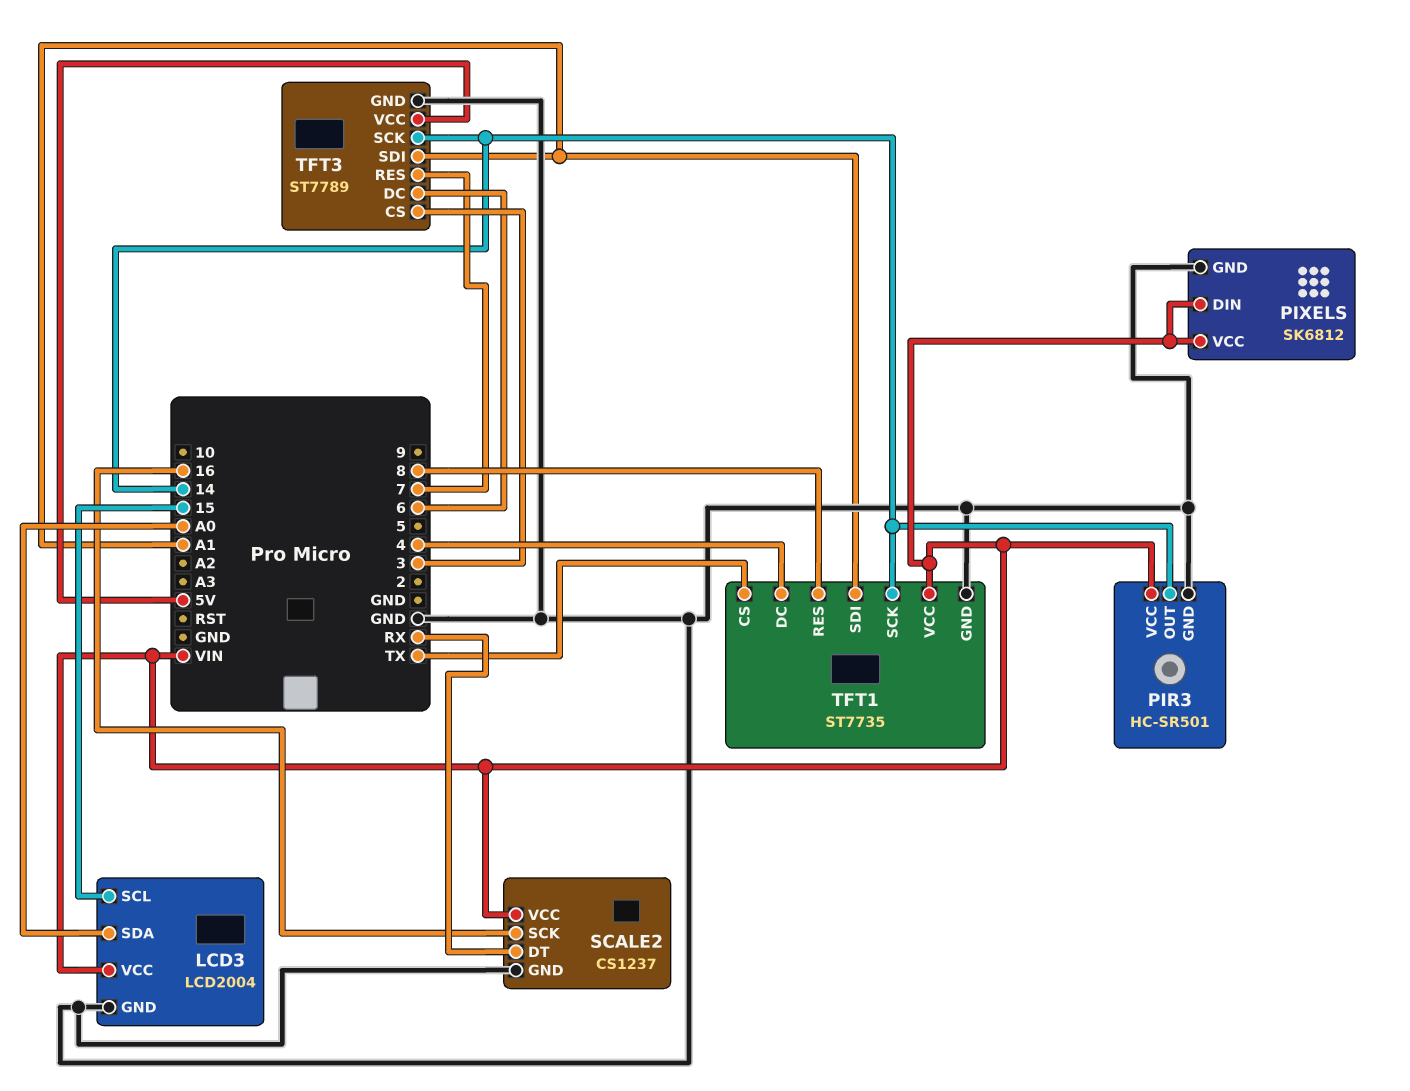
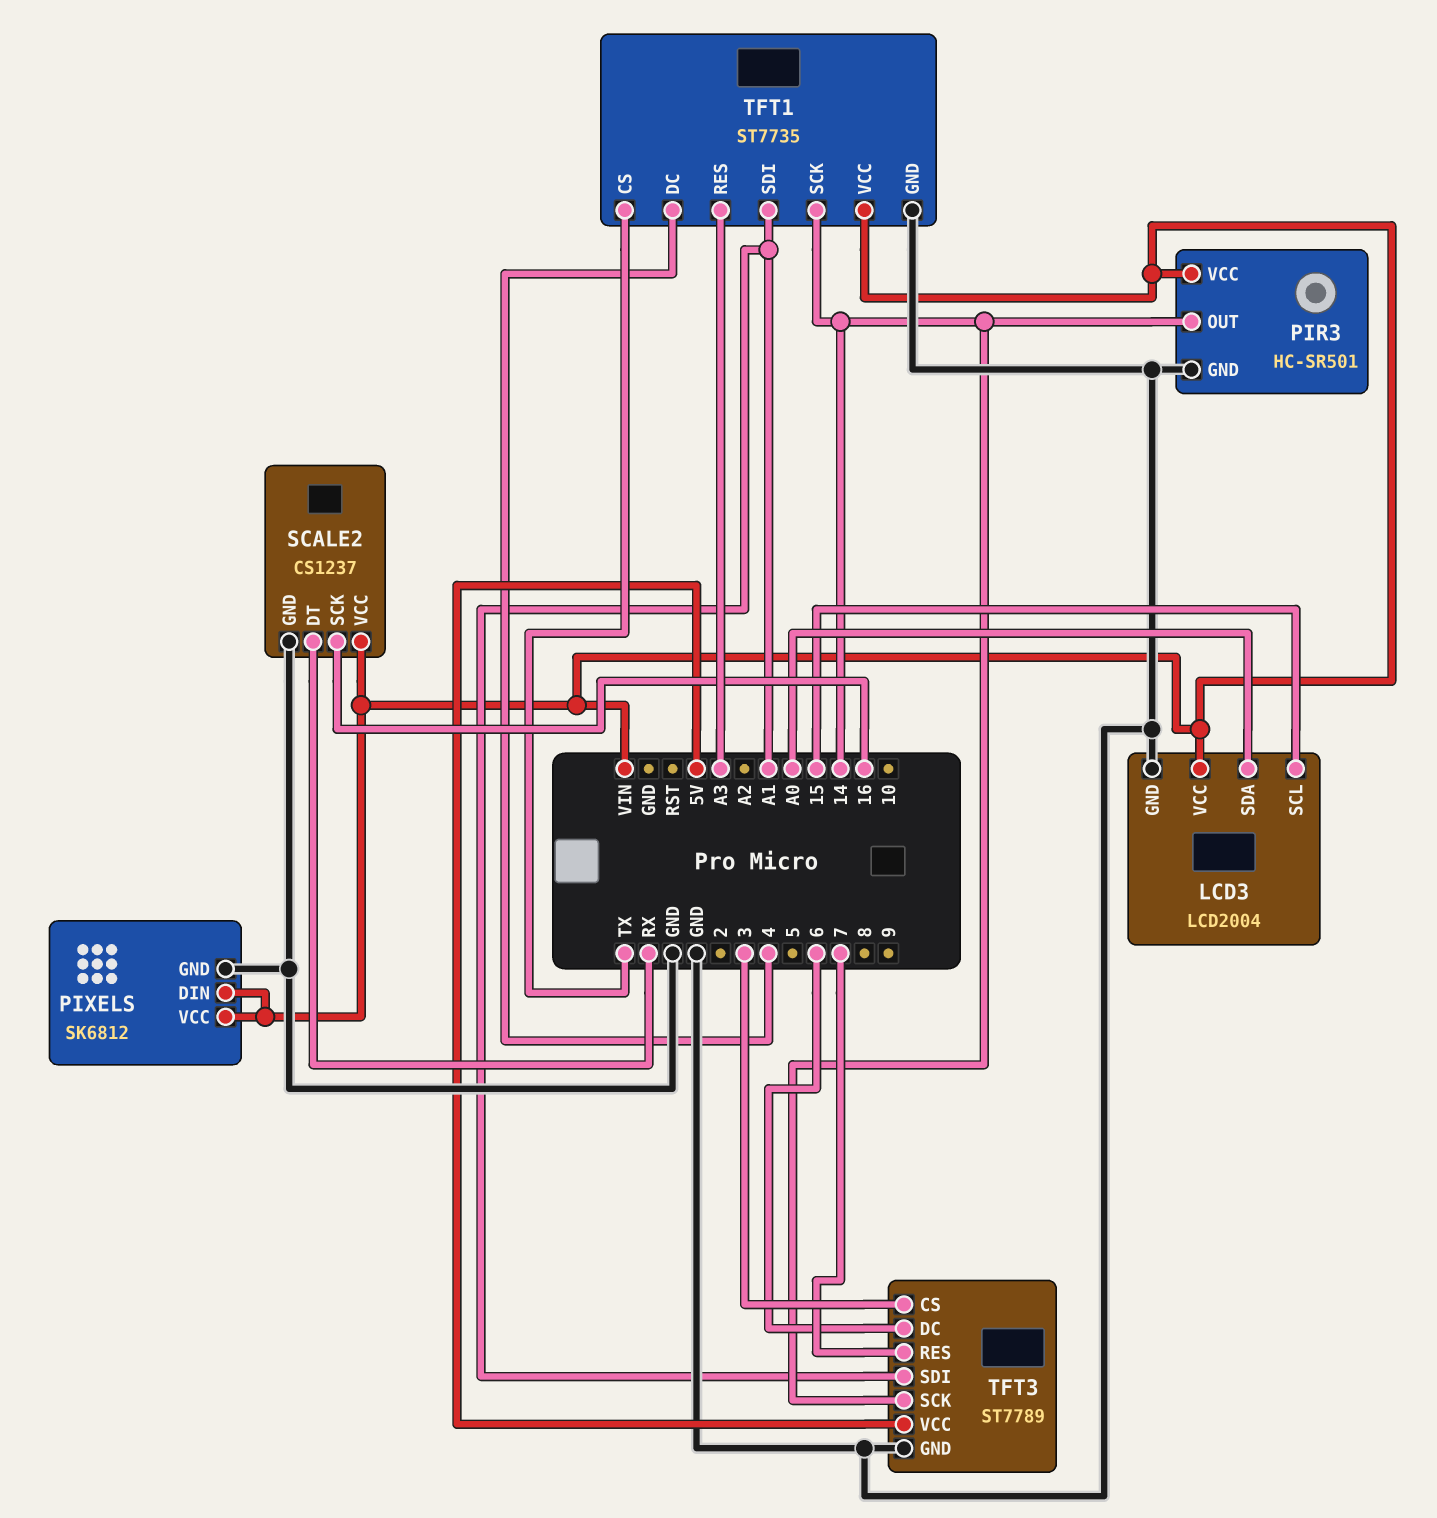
TFT1 pin RES: 8 -> A3

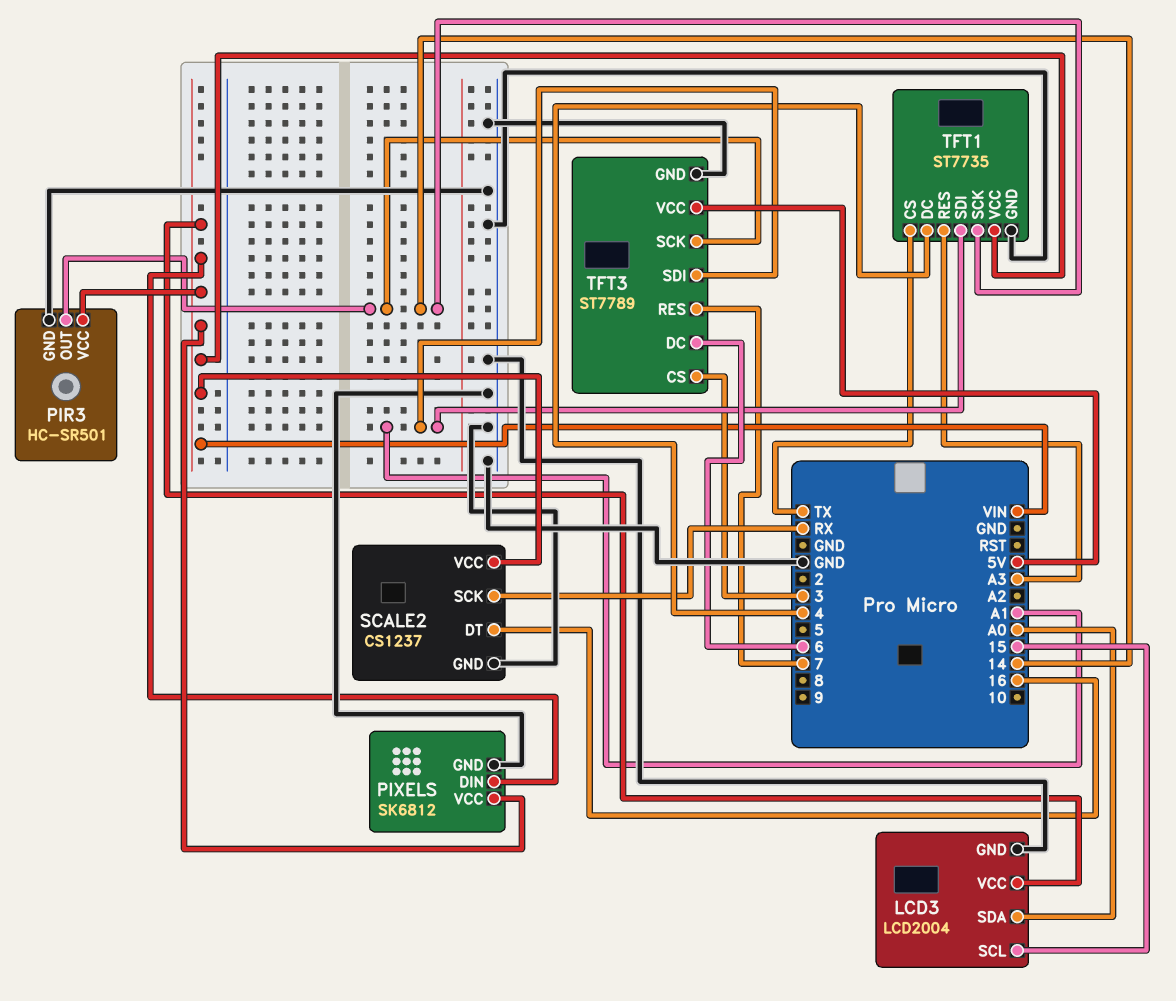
SCALE2 pin DT: RX -> 16
SCALE2 pin SCK: 16 -> RX

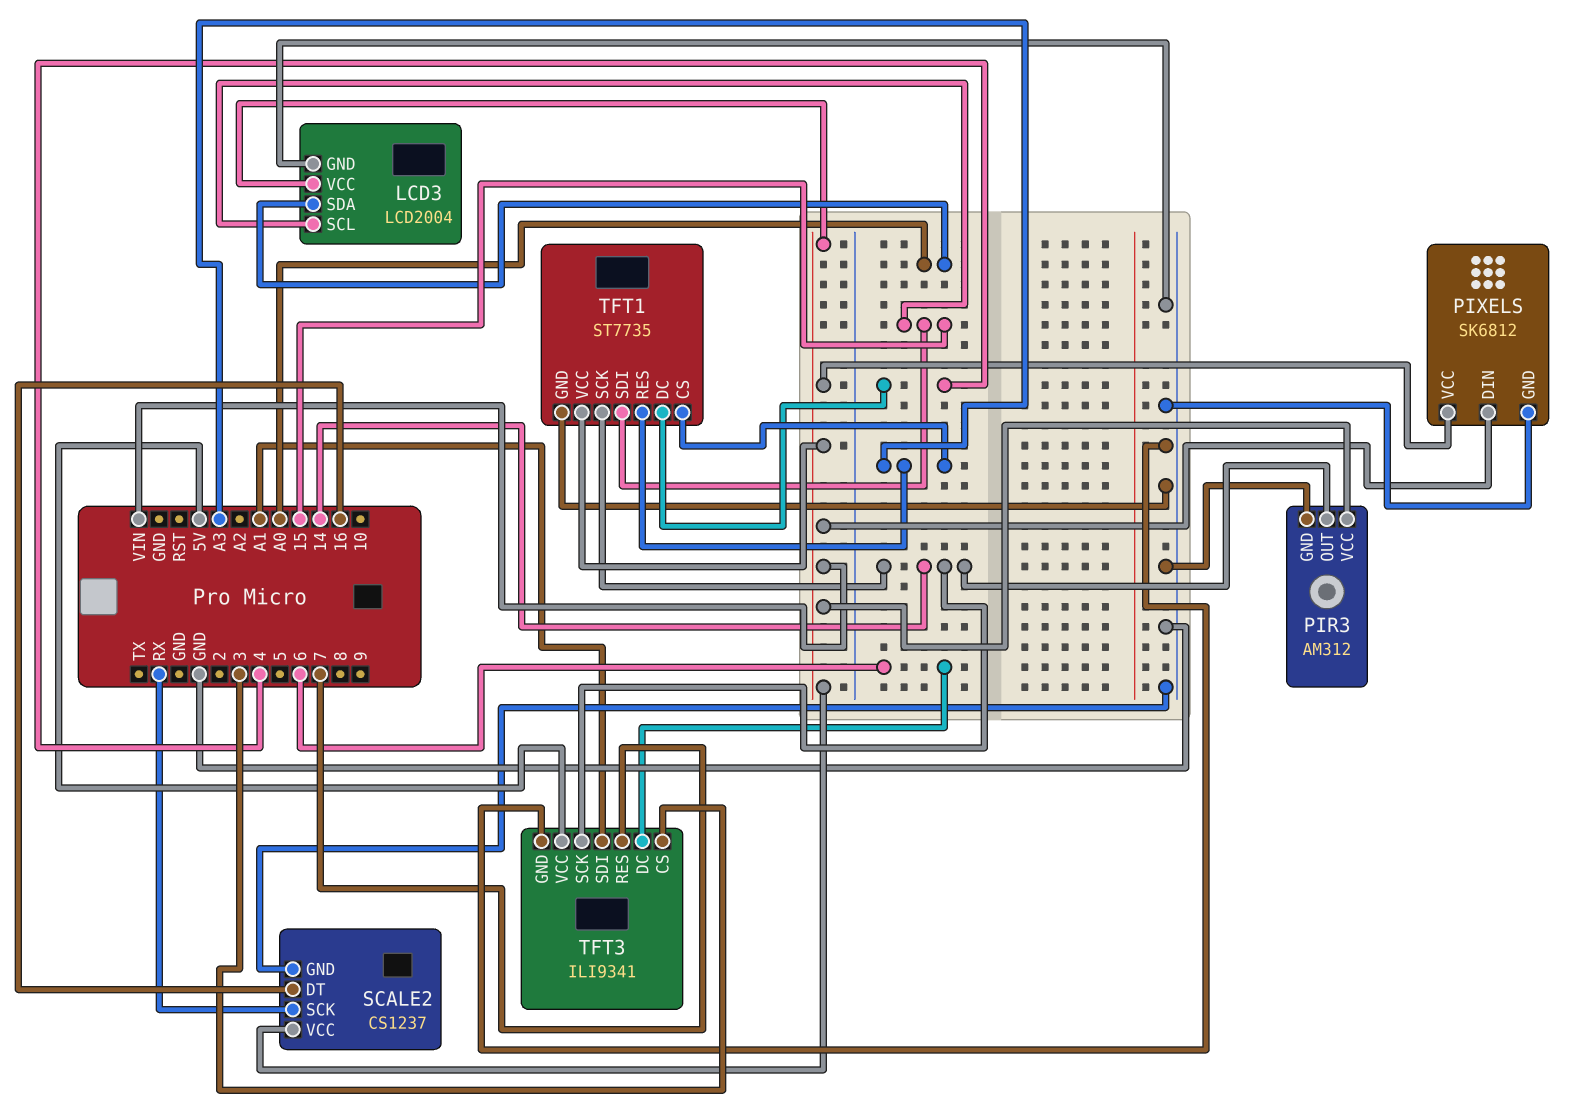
PIR3: HC-SR501 -> AM312
TFT1 pin CS: TX -> A3
TFT1 pin SDI: A1 -> 15
TFT3: ST7789 -> ILI9341

